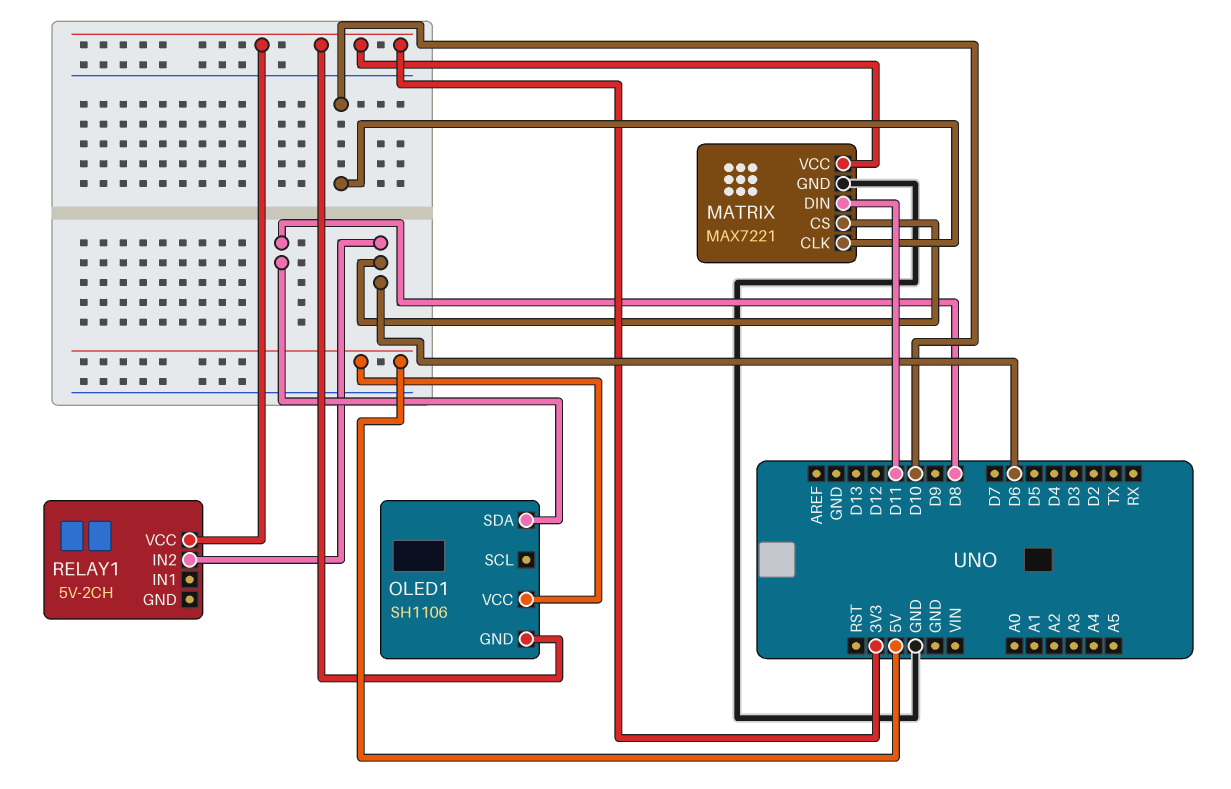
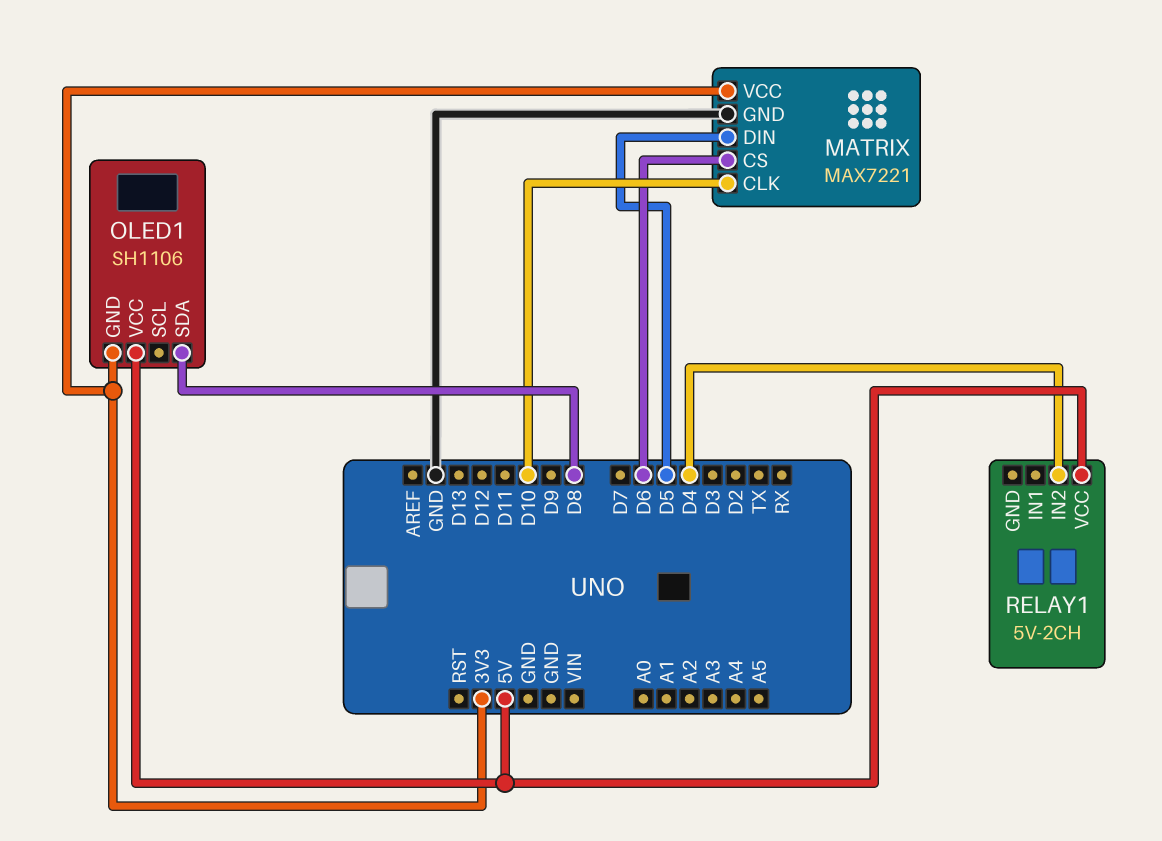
MATRIX pin DIN: D11 -> D5
RELAY1 pin IN2: D6 -> D4
RELAY1 pin VCC: 3V3 -> 5V

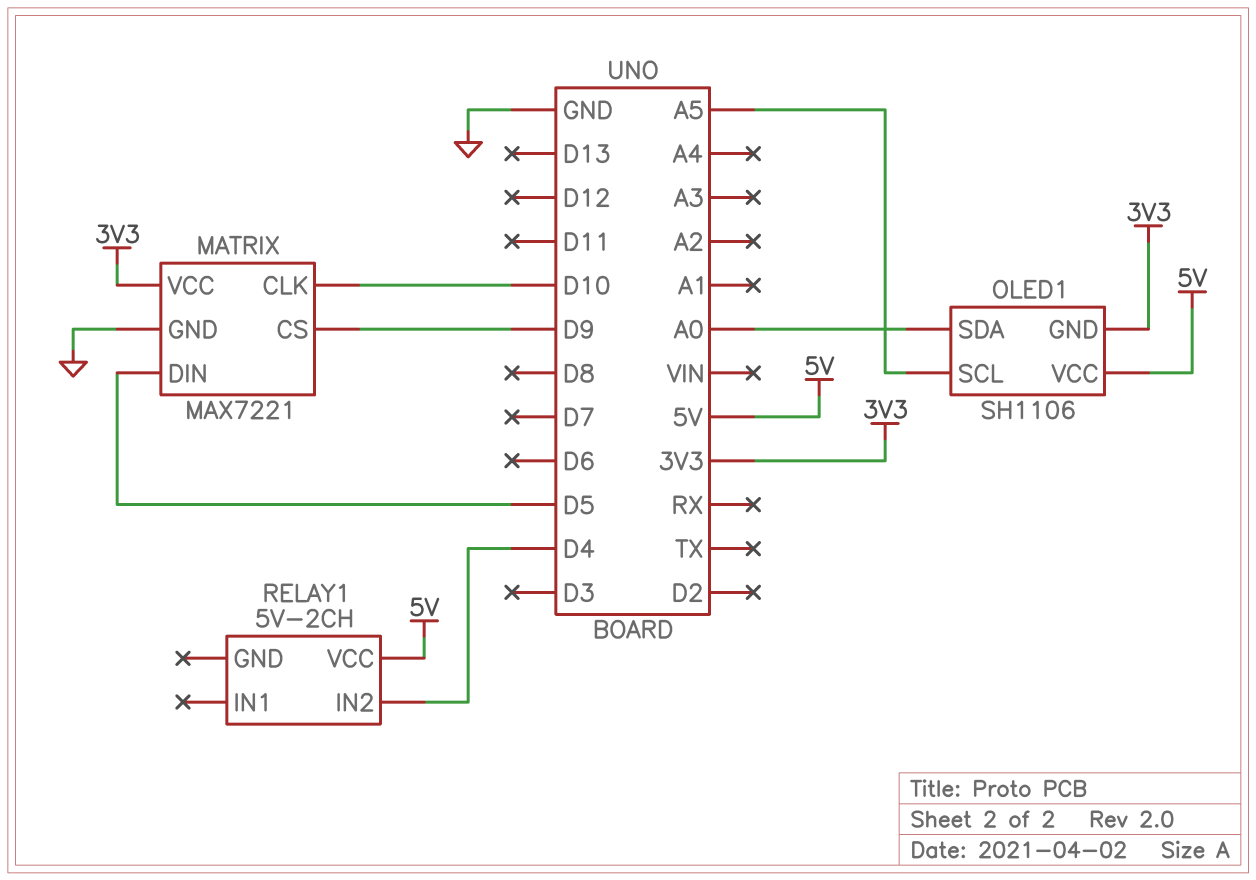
MATRIX pin CS: D6 -> D9
OLED1 pin SCL: none -> A5
OLED1 pin SDA: D8 -> A0

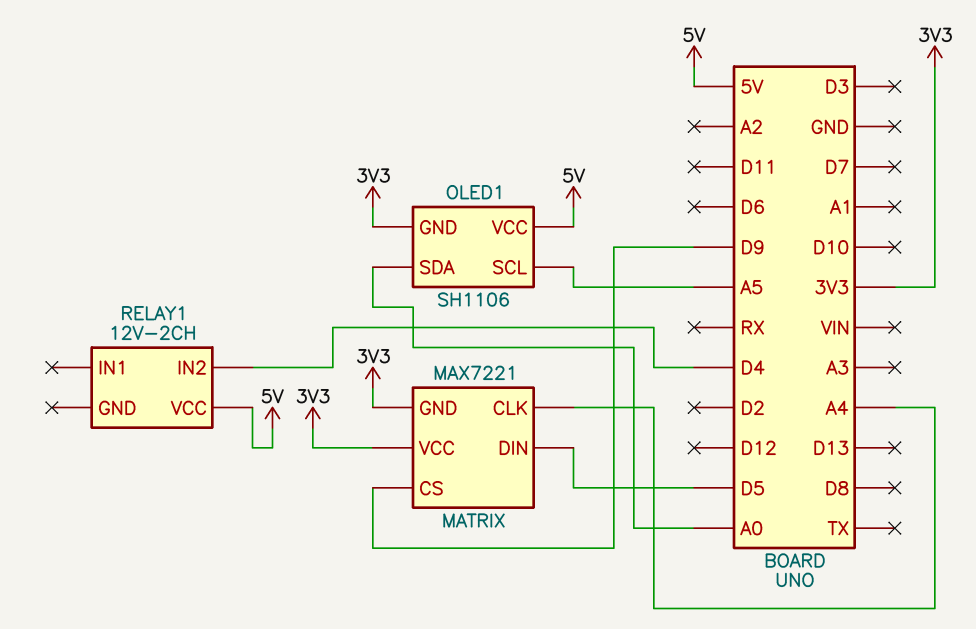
MATRIX pin CLK: D10 -> A4
MATRIX pin GND: GND -> 3V3
RELAY1: 5V-2CH -> 12V-2CH

